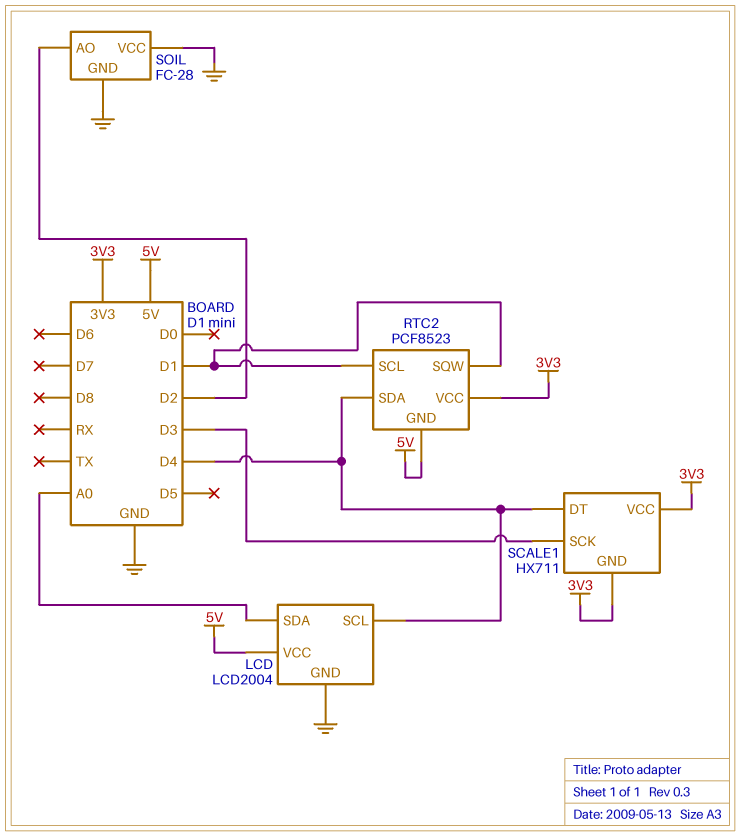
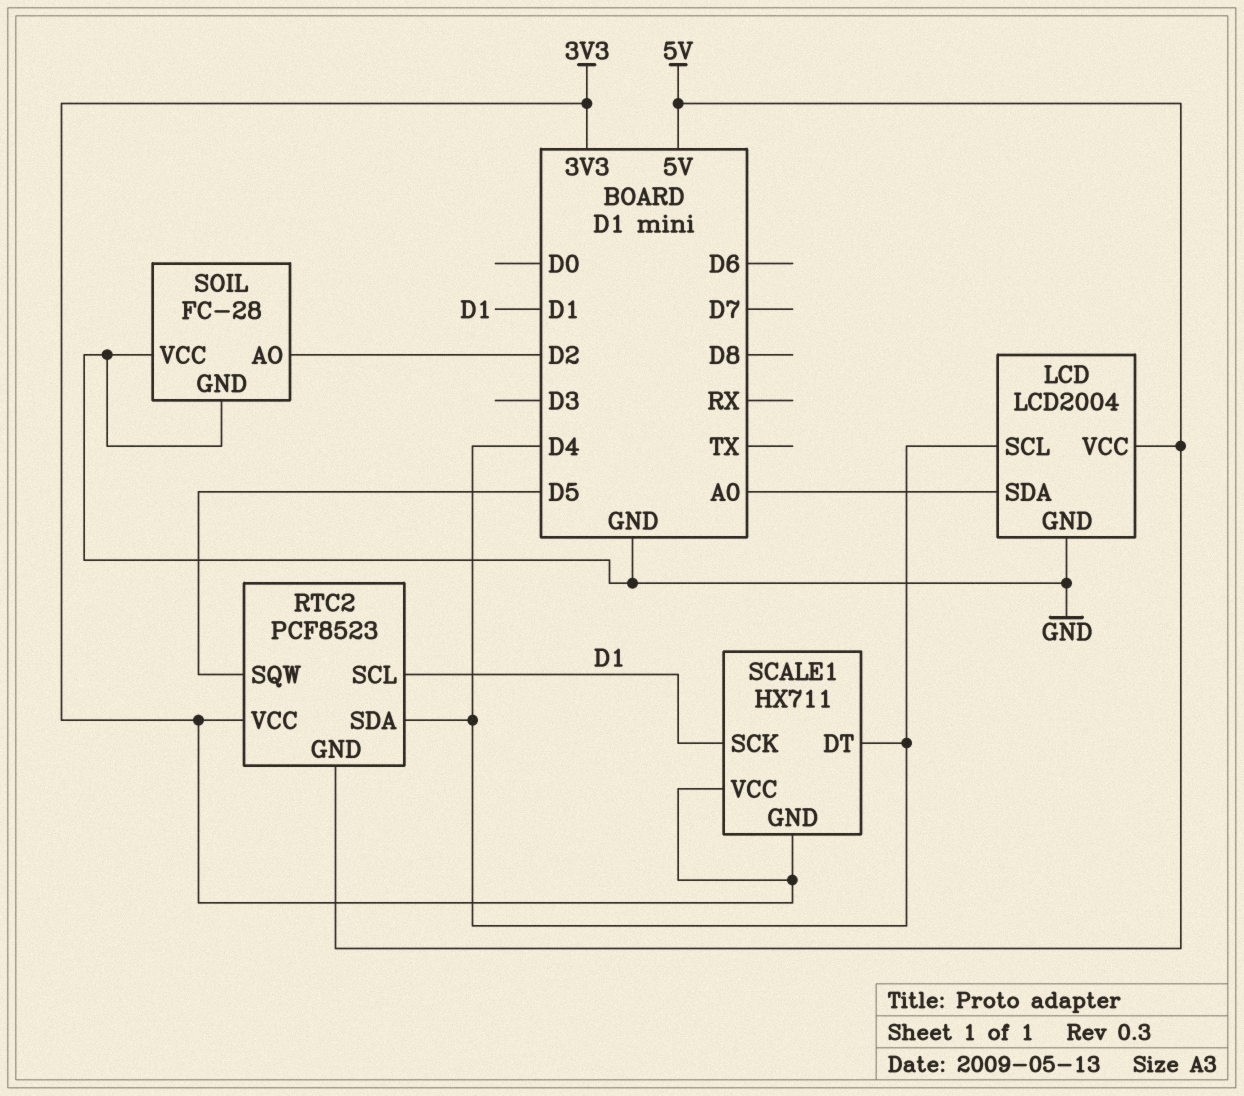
RTC2 pin SQW: D1 -> D5
SCALE1 pin SCK: D3 -> D1

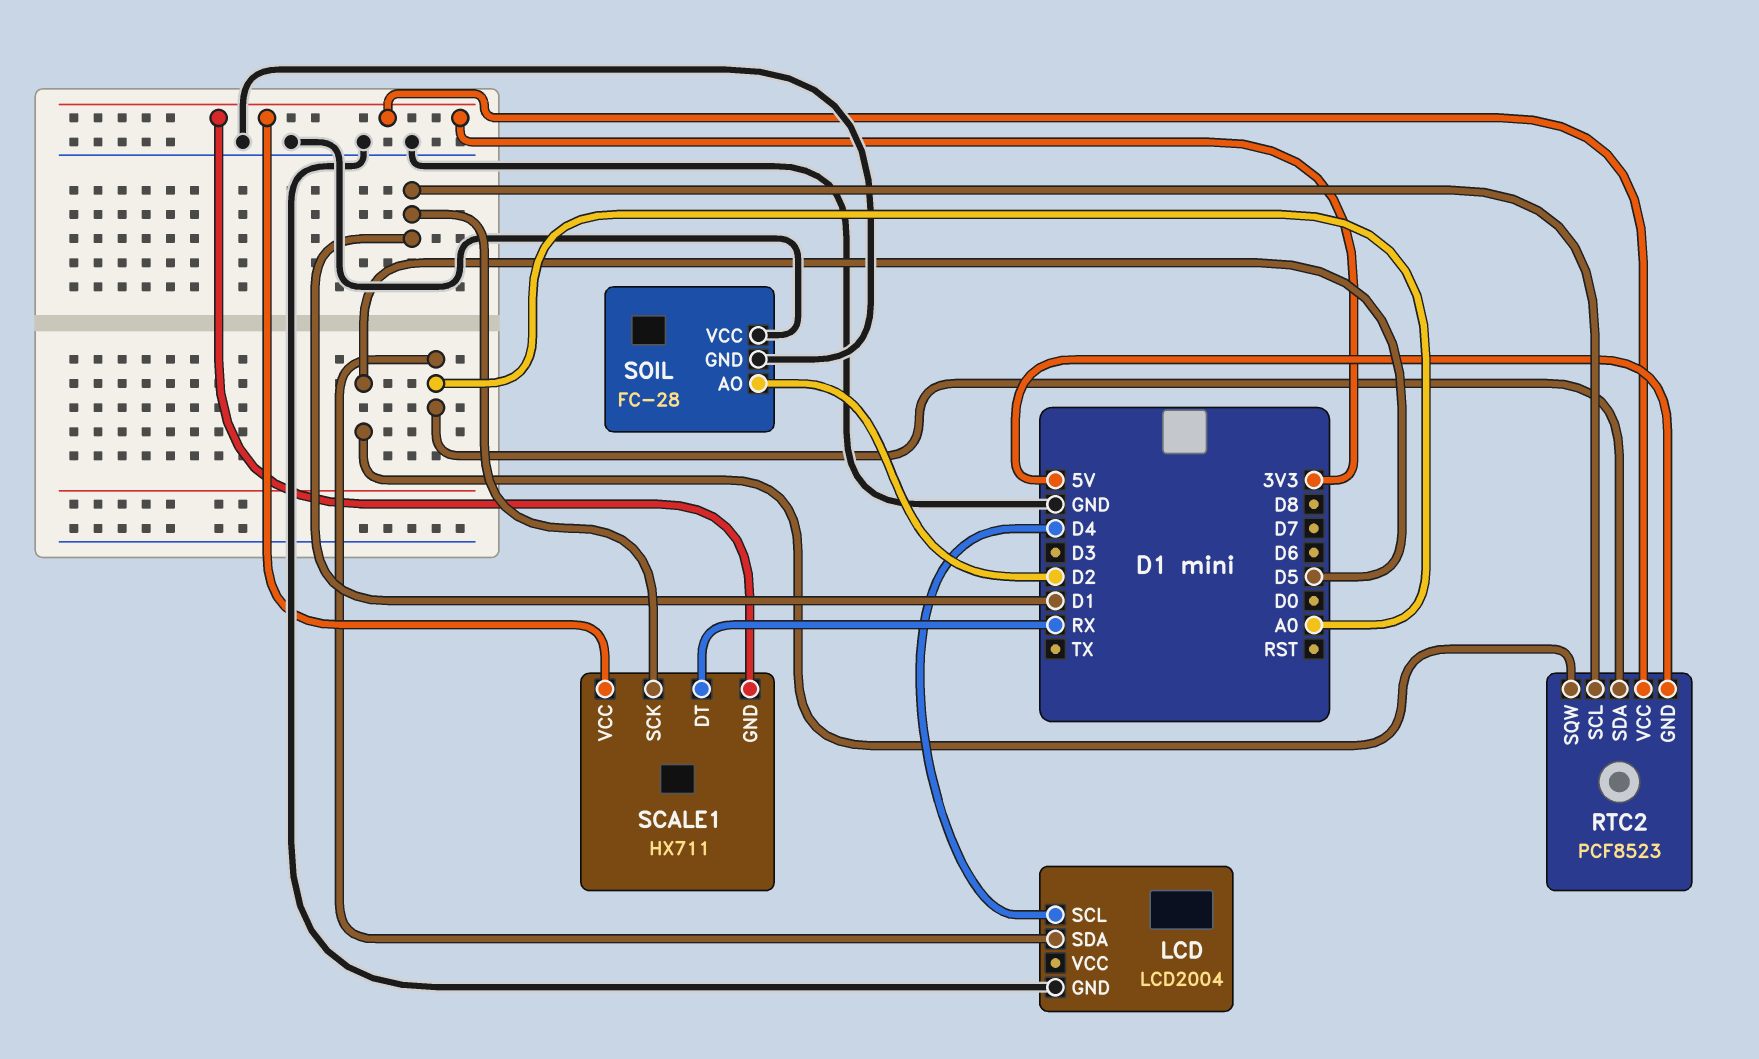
LCD pin VCC: 5V -> none
RTC2 pin SDA: D4 -> A0
SCALE1 pin DT: D4 -> RX

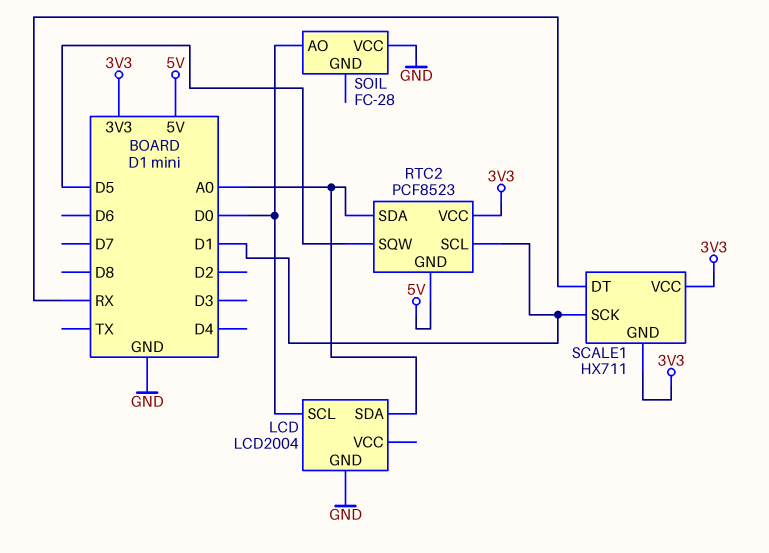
LCD pin SCL: D4 -> D0
SOIL pin AO: D2 -> D0
SOIL pin GND: GND -> none

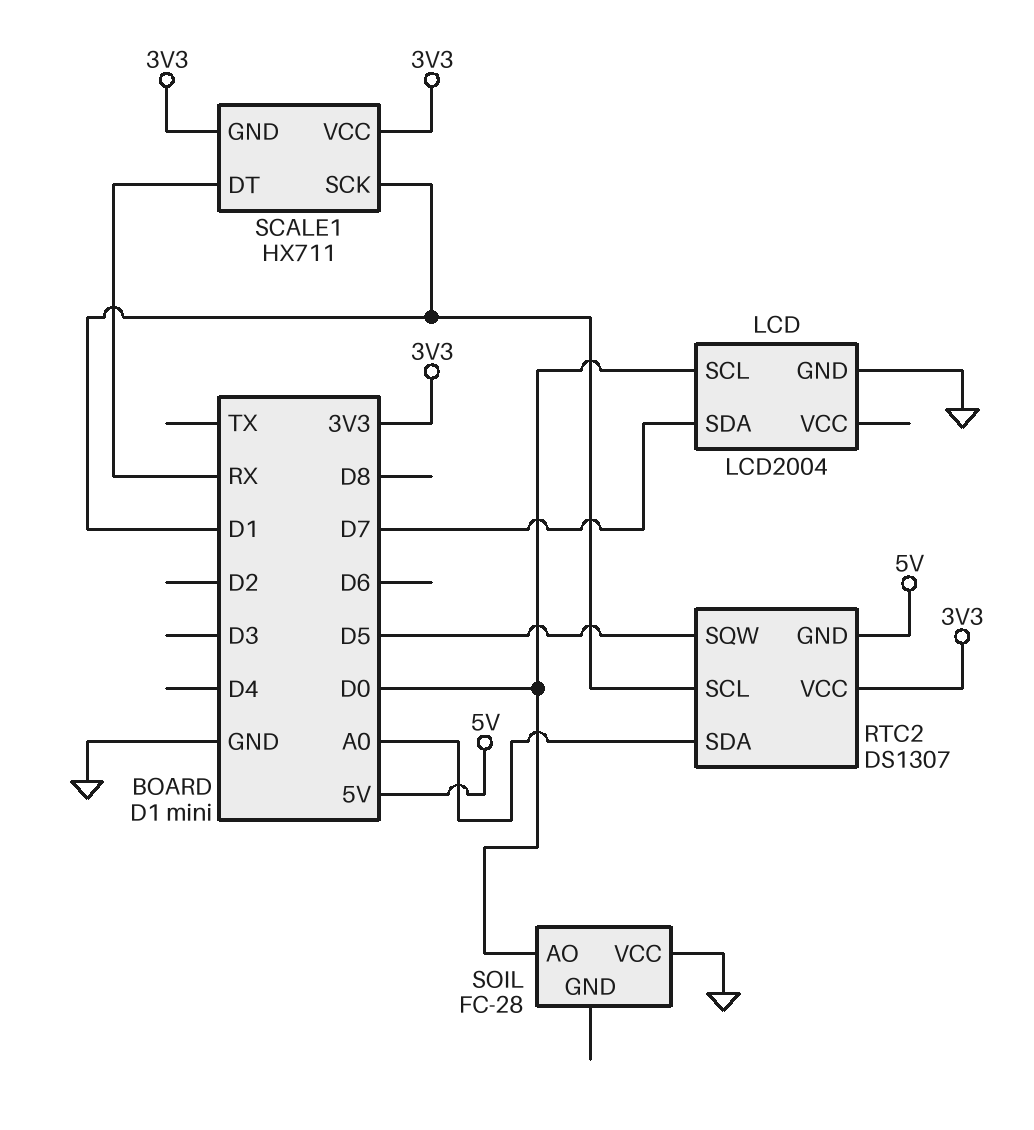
LCD pin SDA: A0 -> D7
RTC2: PCF8523 -> DS1307

